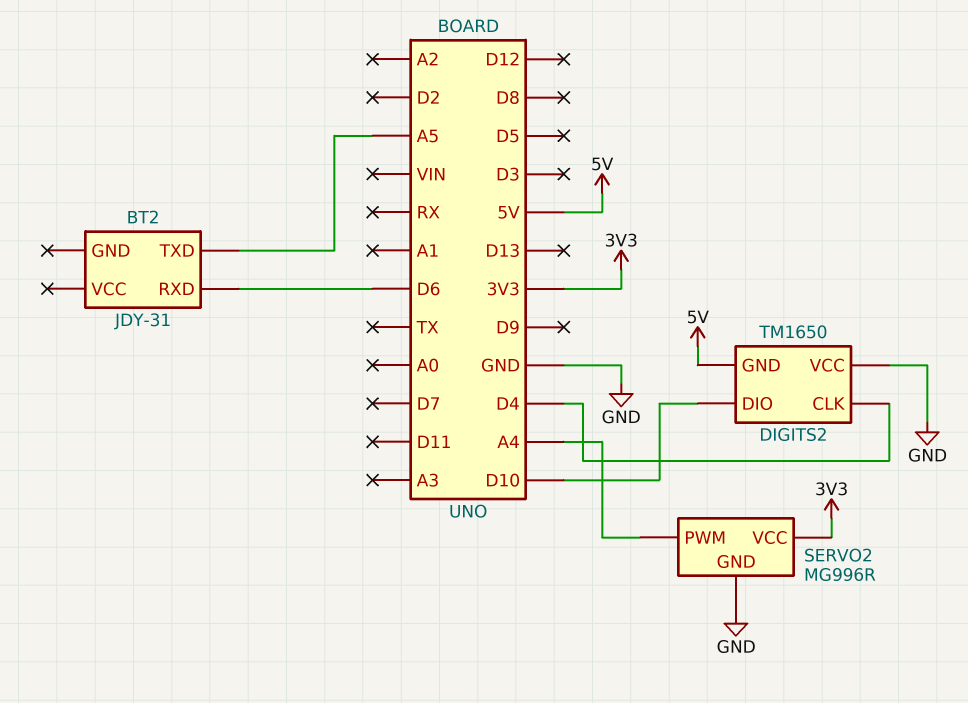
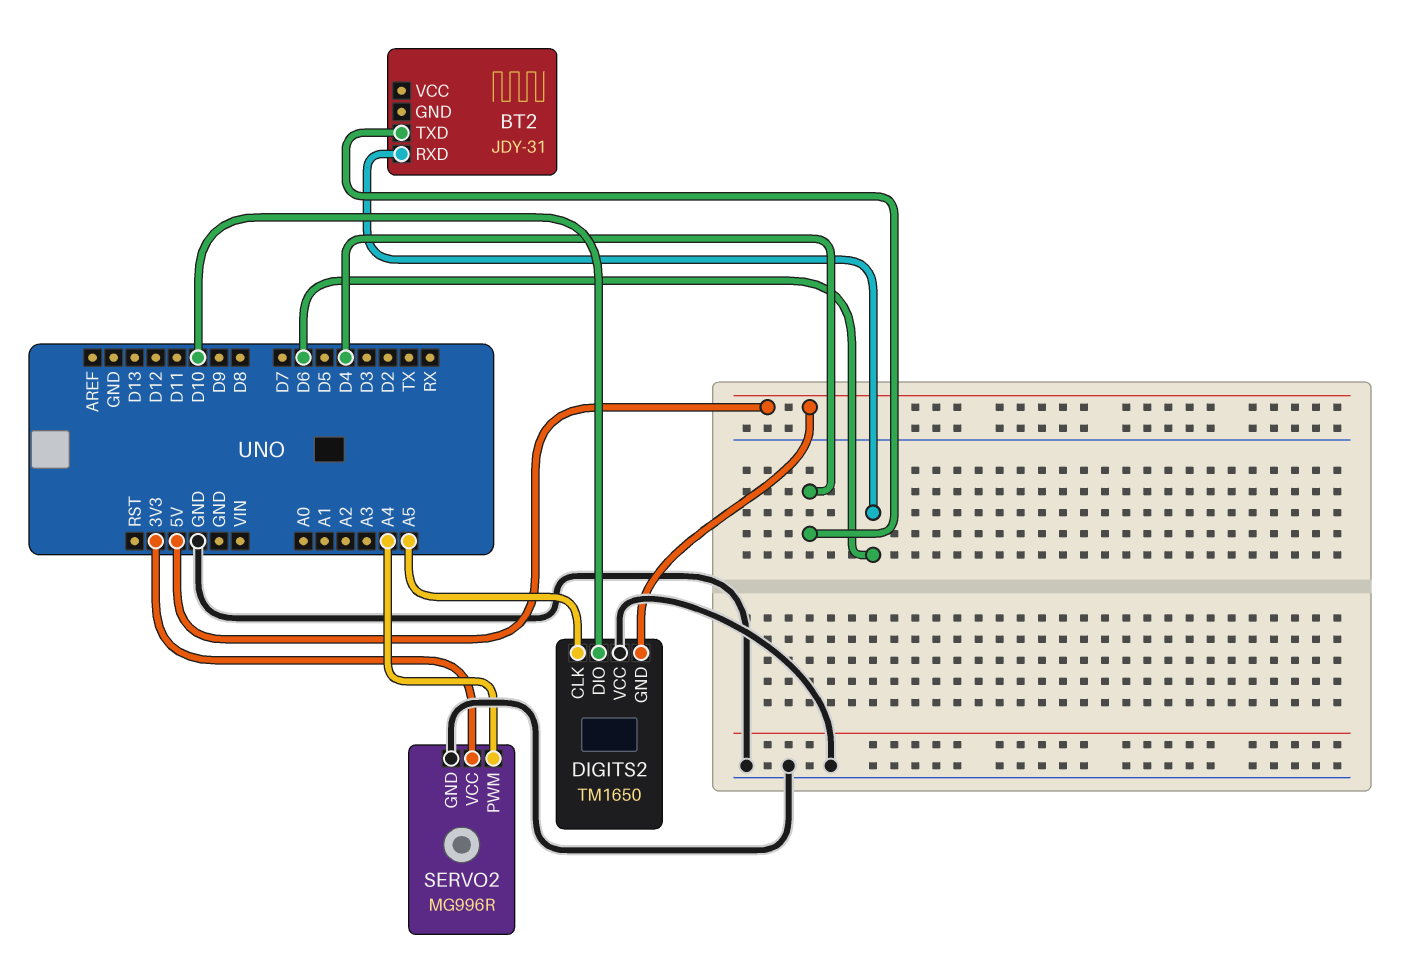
BT2 pin TXD: A5 -> D4
DIGITS2 pin CLK: D4 -> A5

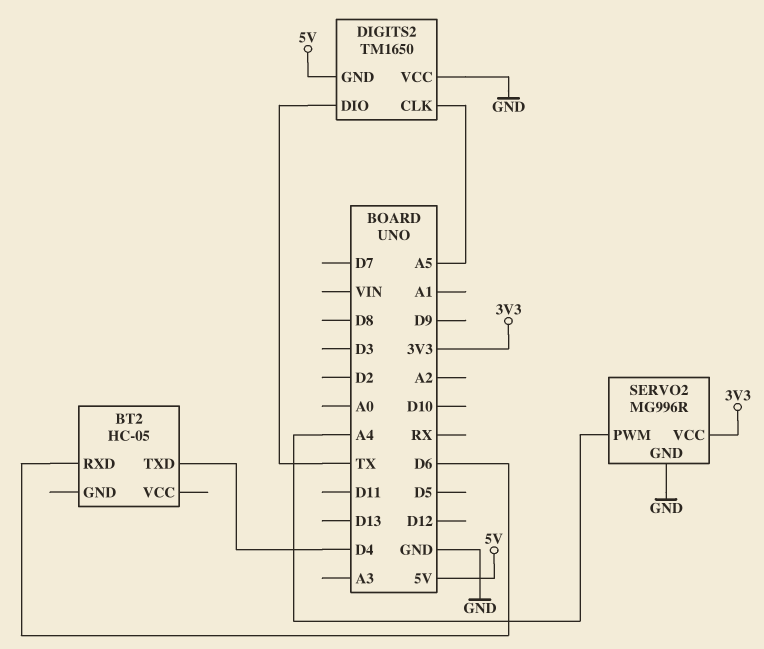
BT2: JDY-31 -> HC-05
DIGITS2 pin DIO: D10 -> TX

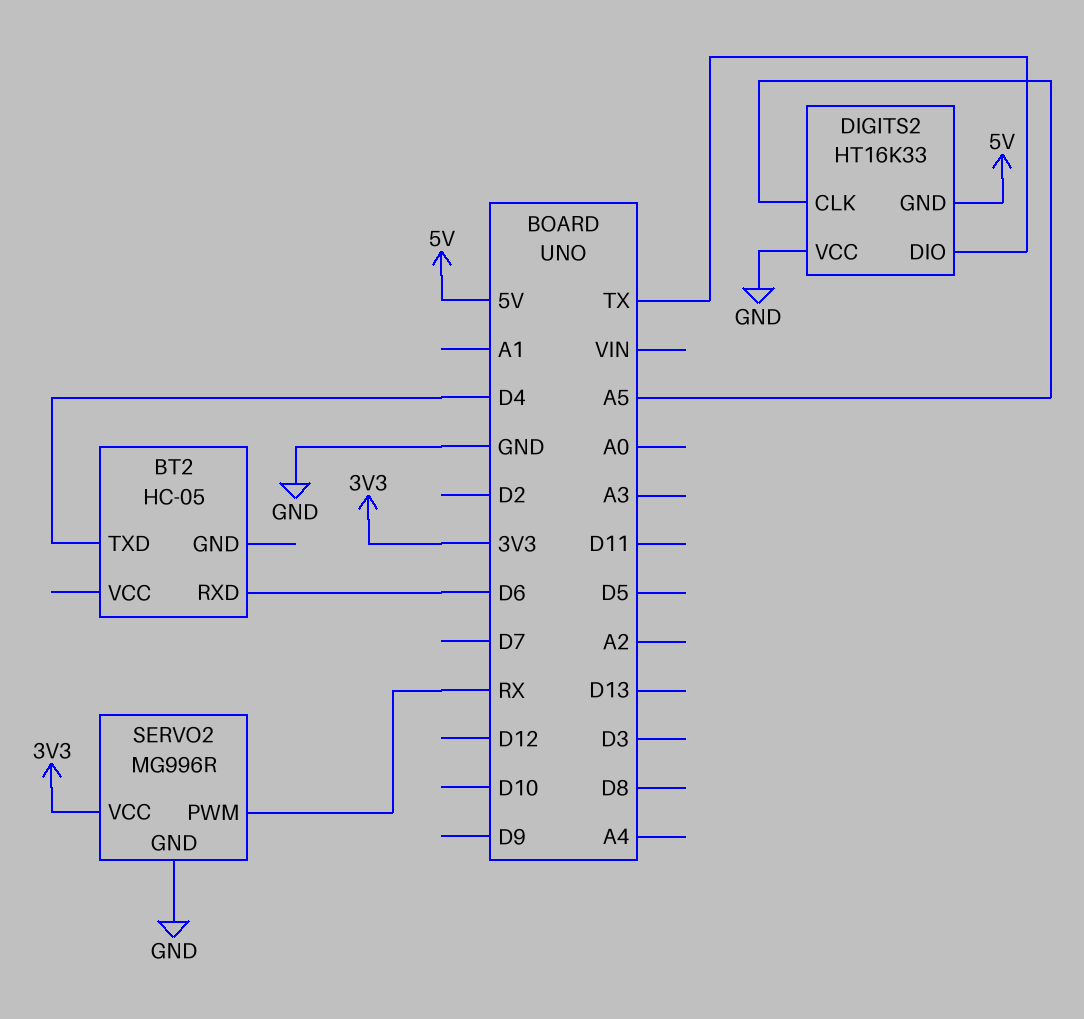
DIGITS2: TM1650 -> HT16K33
SERVO2 pin PWM: A4 -> RX

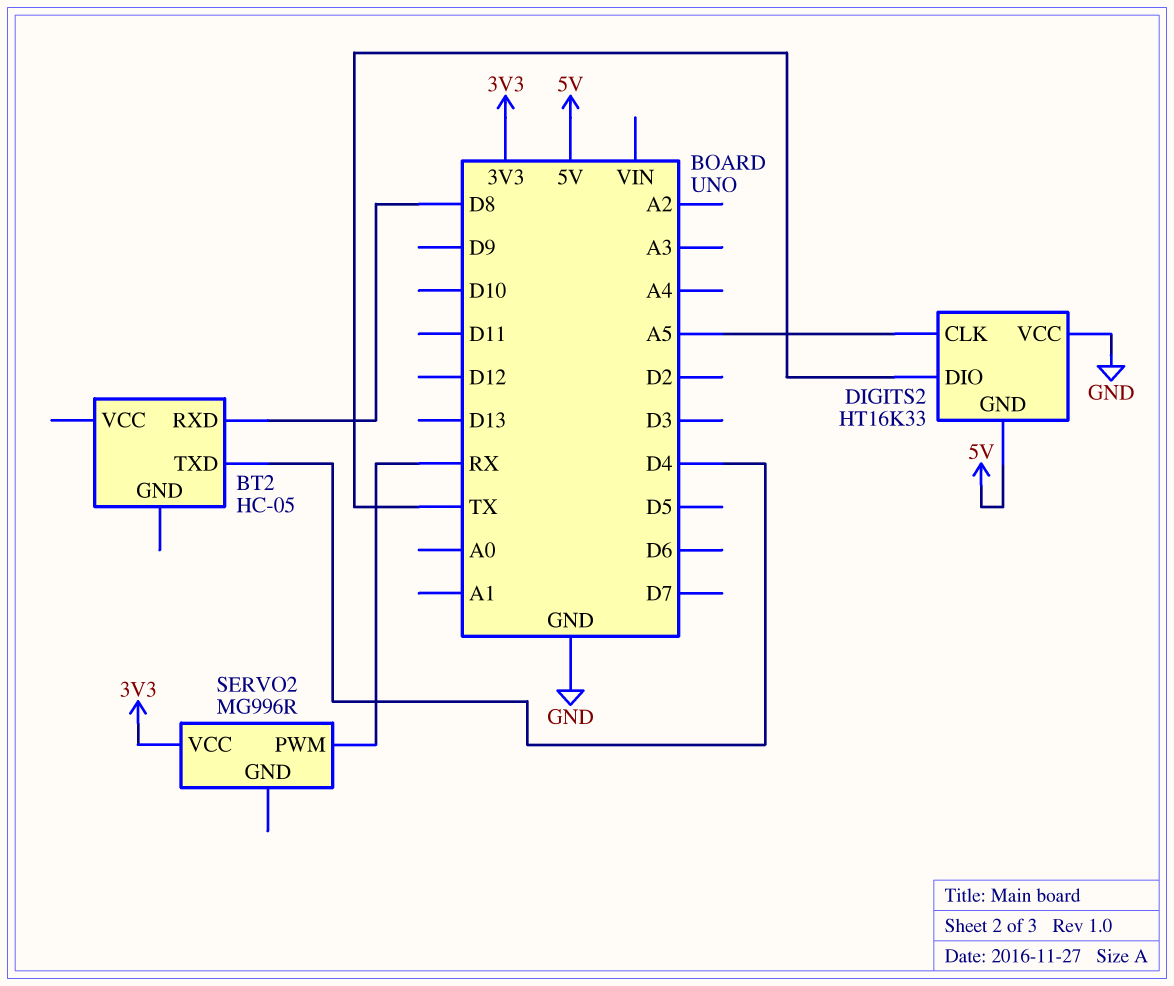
BT2 pin RXD: D6 -> D8
SERVO2 pin GND: GND -> none

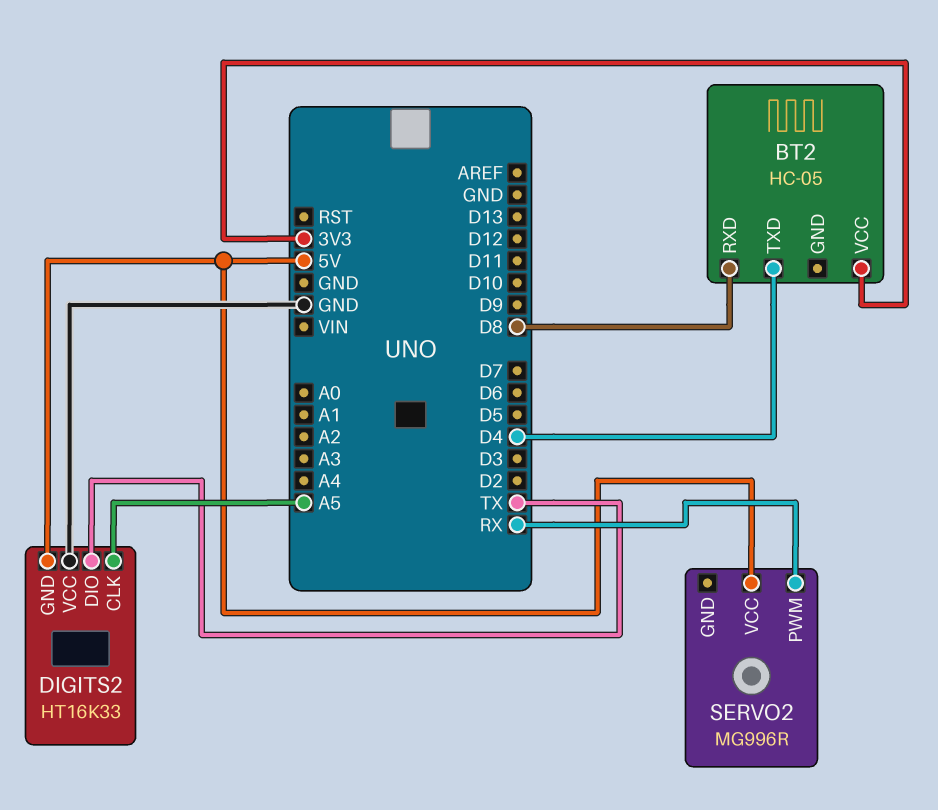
BT2 pin VCC: none -> 3V3
SERVO2 pin VCC: 3V3 -> 5V

